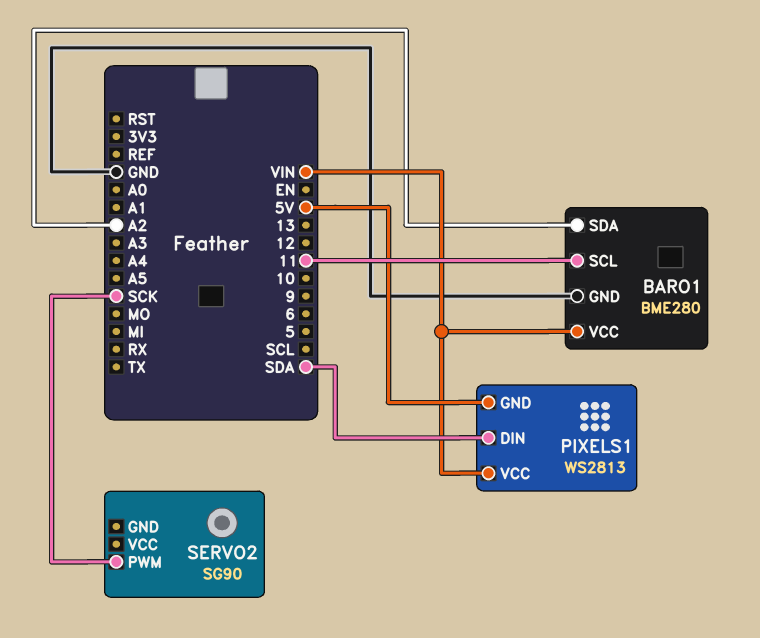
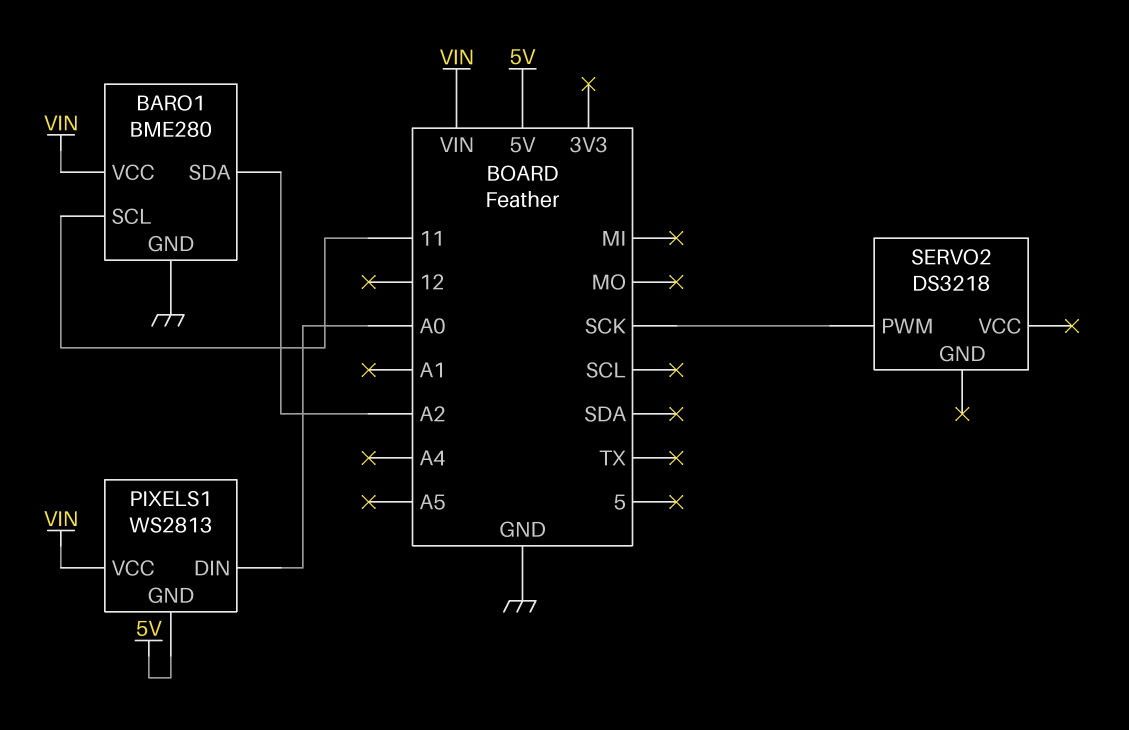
PIXELS1 pin DIN: SDA -> A0
SERVO2: SG90 -> DS3218

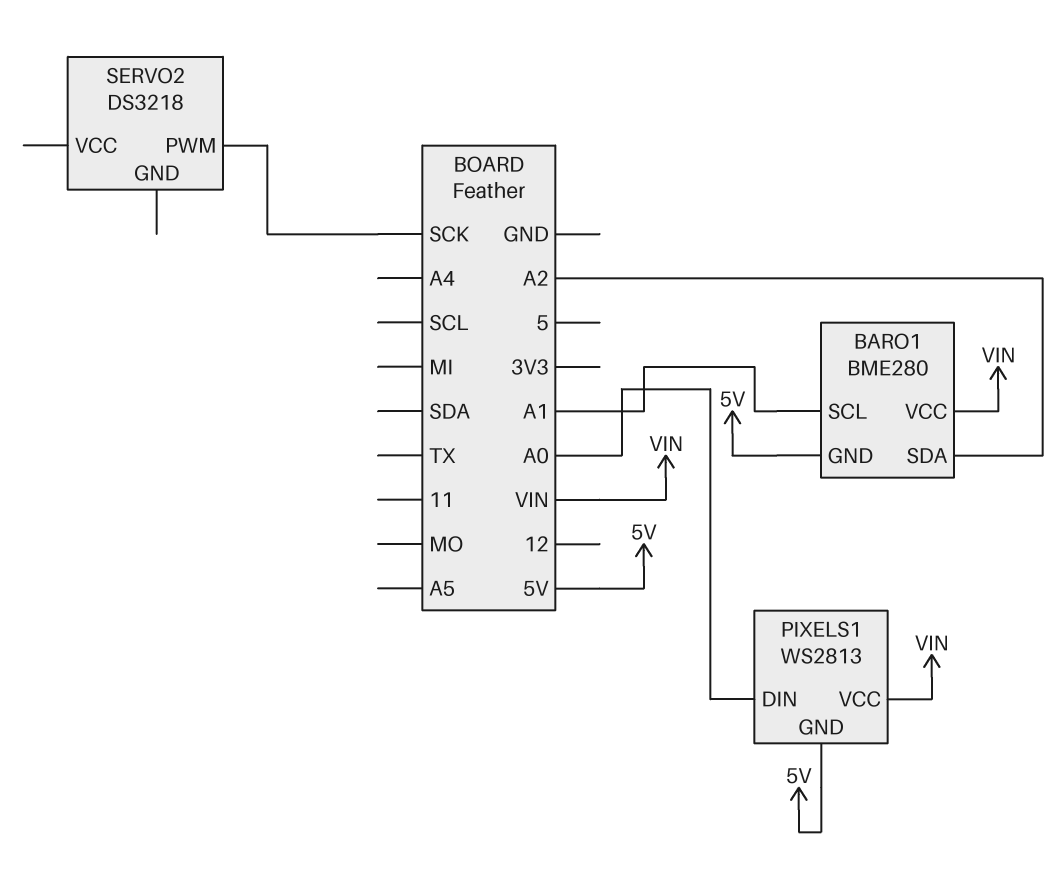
BARO1 pin GND: GND -> 5V
BARO1 pin SCL: 11 -> A1

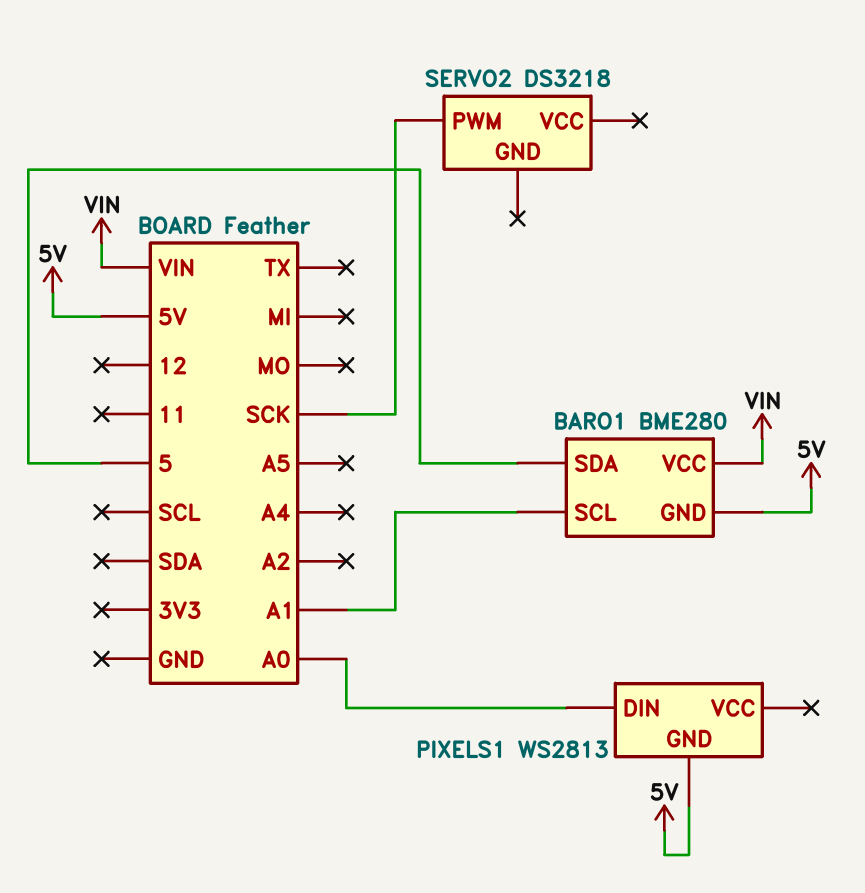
BARO1 pin SDA: A2 -> 5
PIXELS1 pin VCC: VIN -> none

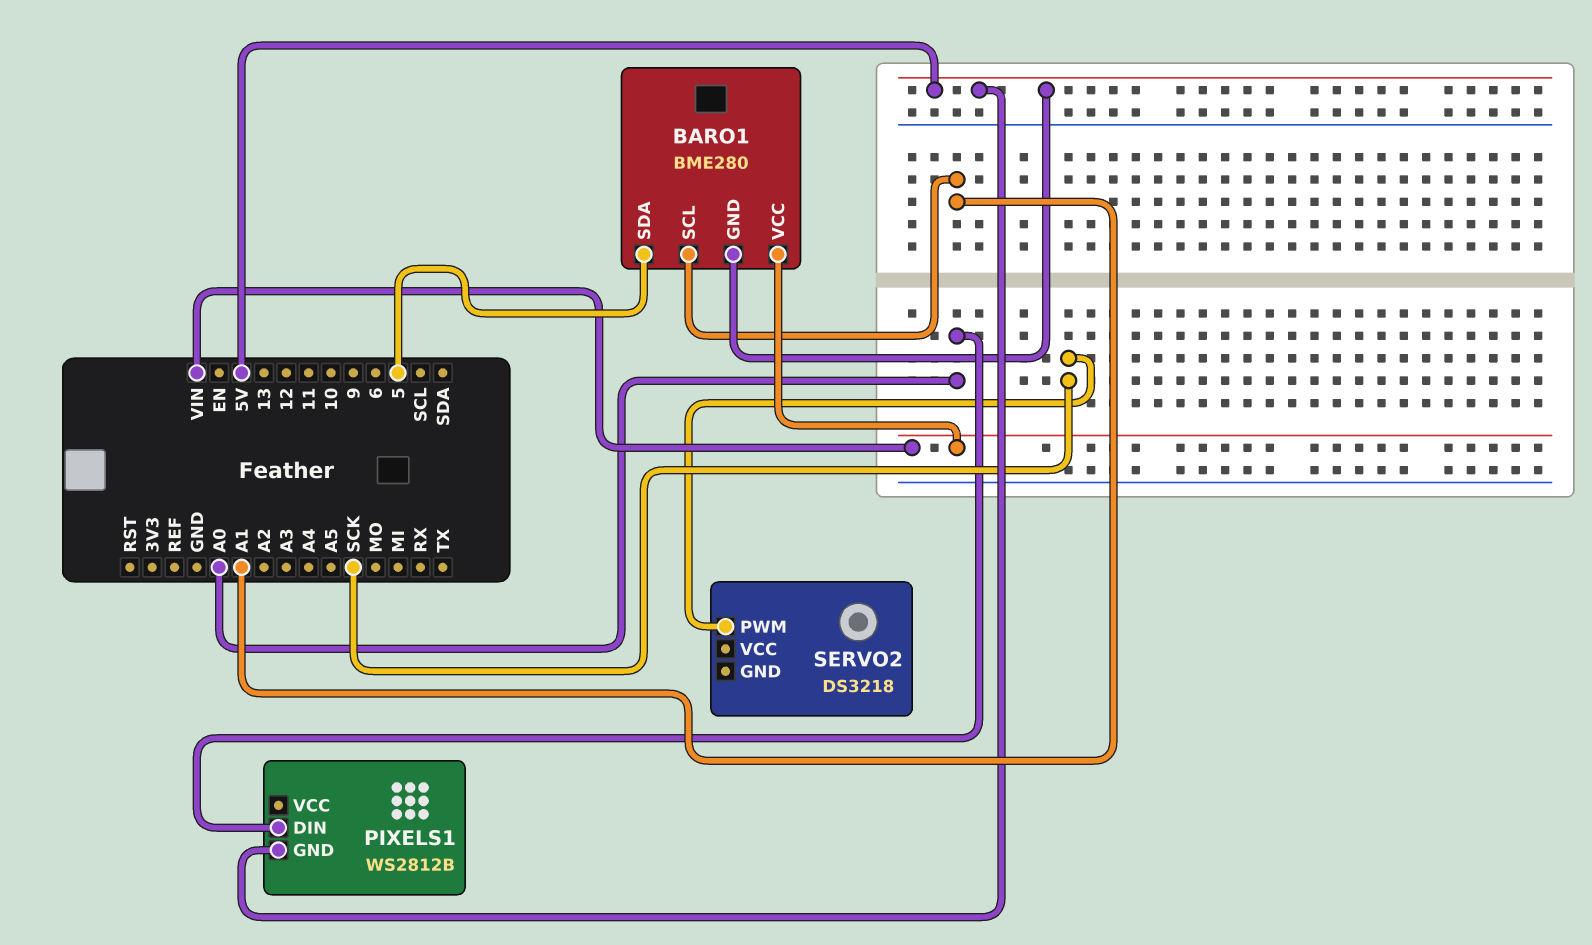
PIXELS1: WS2813 -> WS2812B

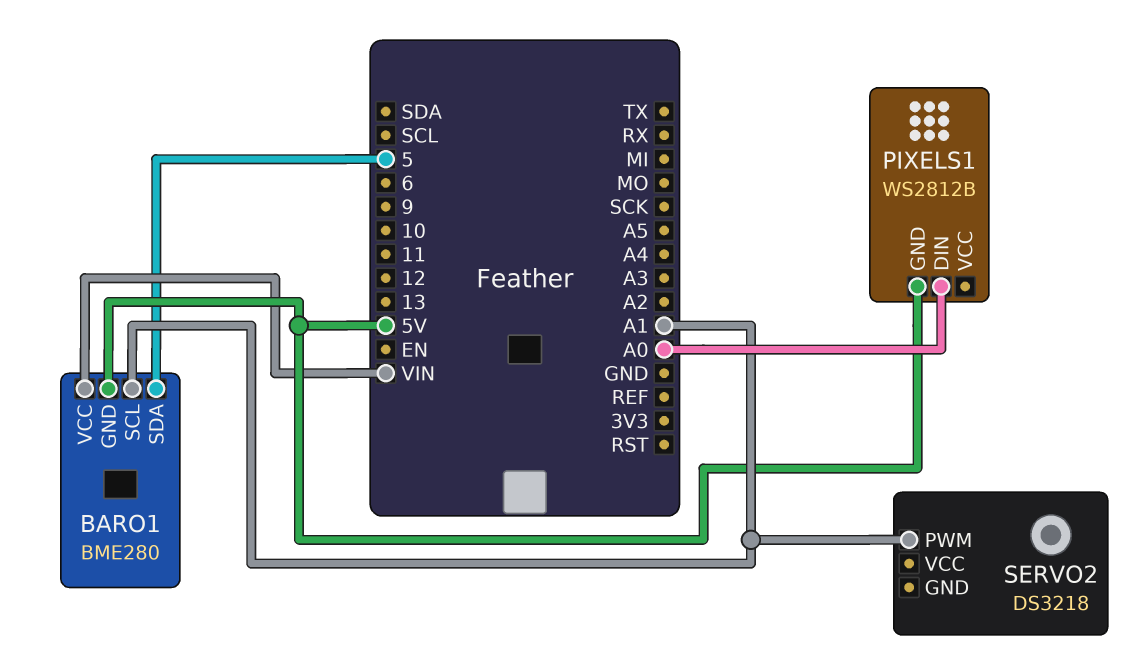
SERVO2 pin PWM: SCK -> A1

